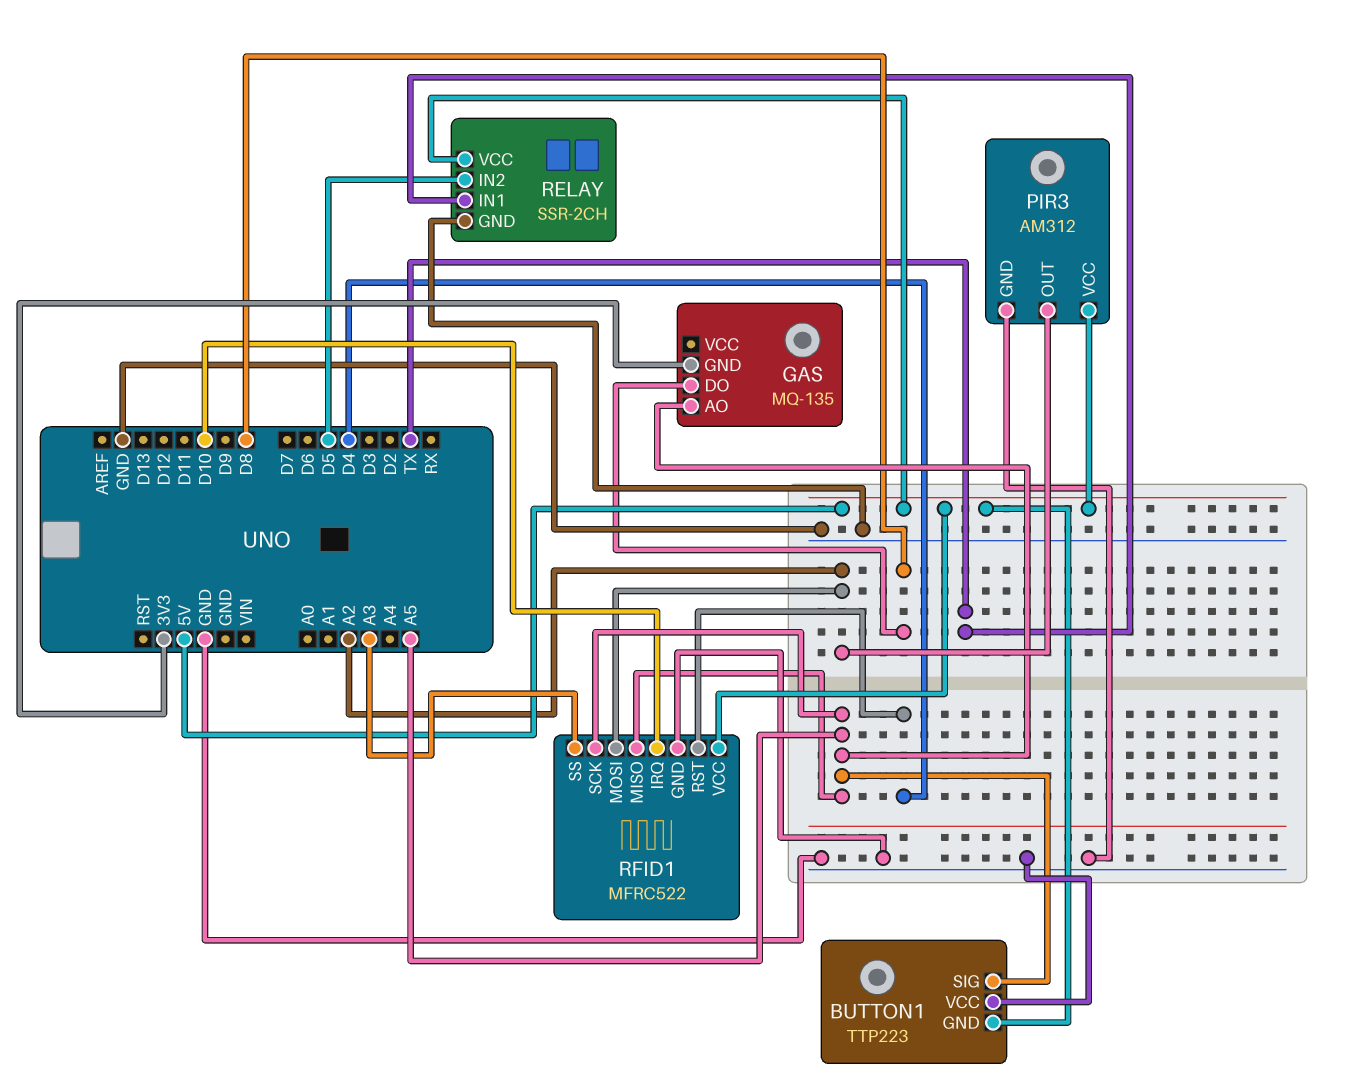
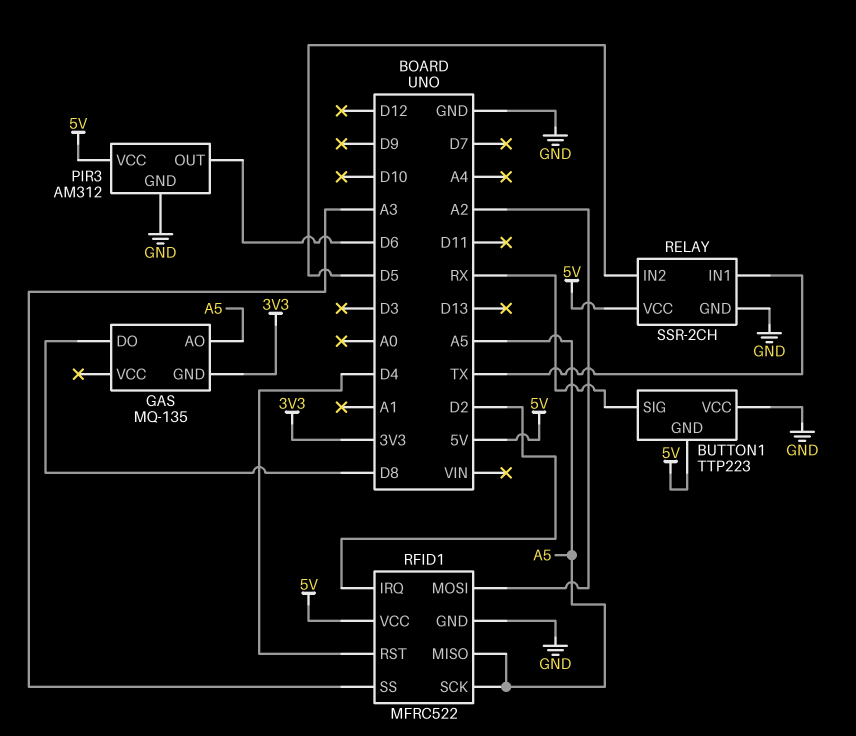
BUTTON1 pin SIG: A5 -> RX
PIR3 pin OUT: A2 -> D6
RFID1 pin IRQ: D10 -> D2

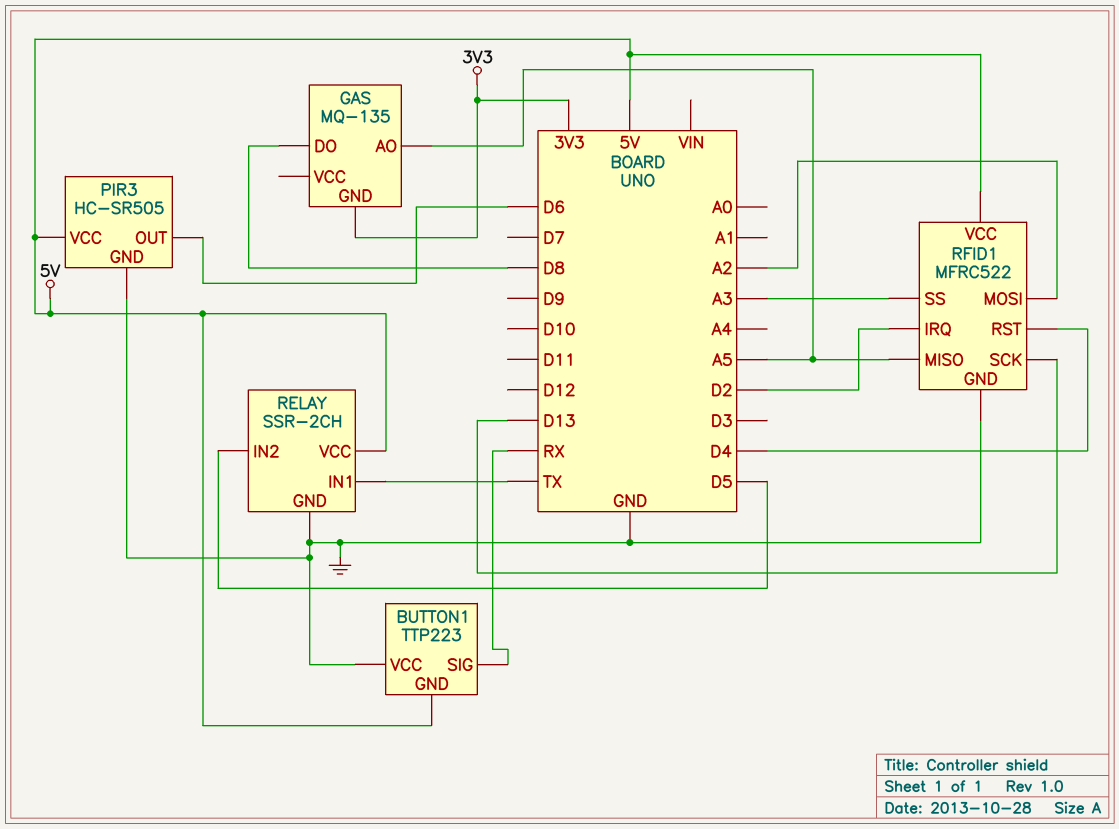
PIR3: AM312 -> HC-SR505
RFID1 pin SCK: A5 -> D13

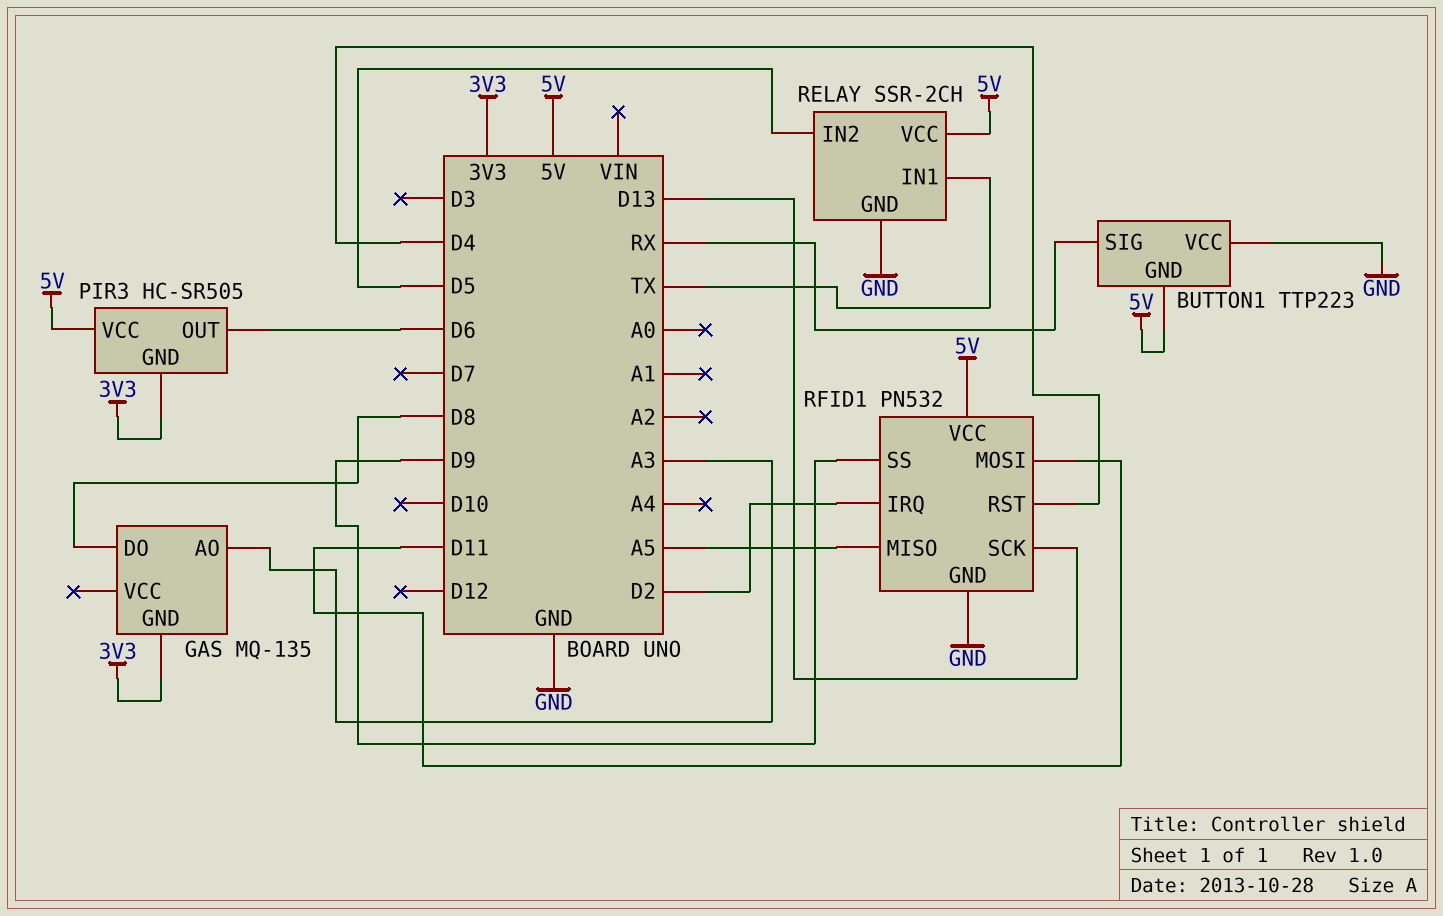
GAS pin AO: A5 -> A3
PIR3 pin GND: GND -> 3V3
RFID1: MFRC522 -> PN532
RFID1 pin MOSI: A2 -> D11
RFID1 pin SS: A3 -> D9

